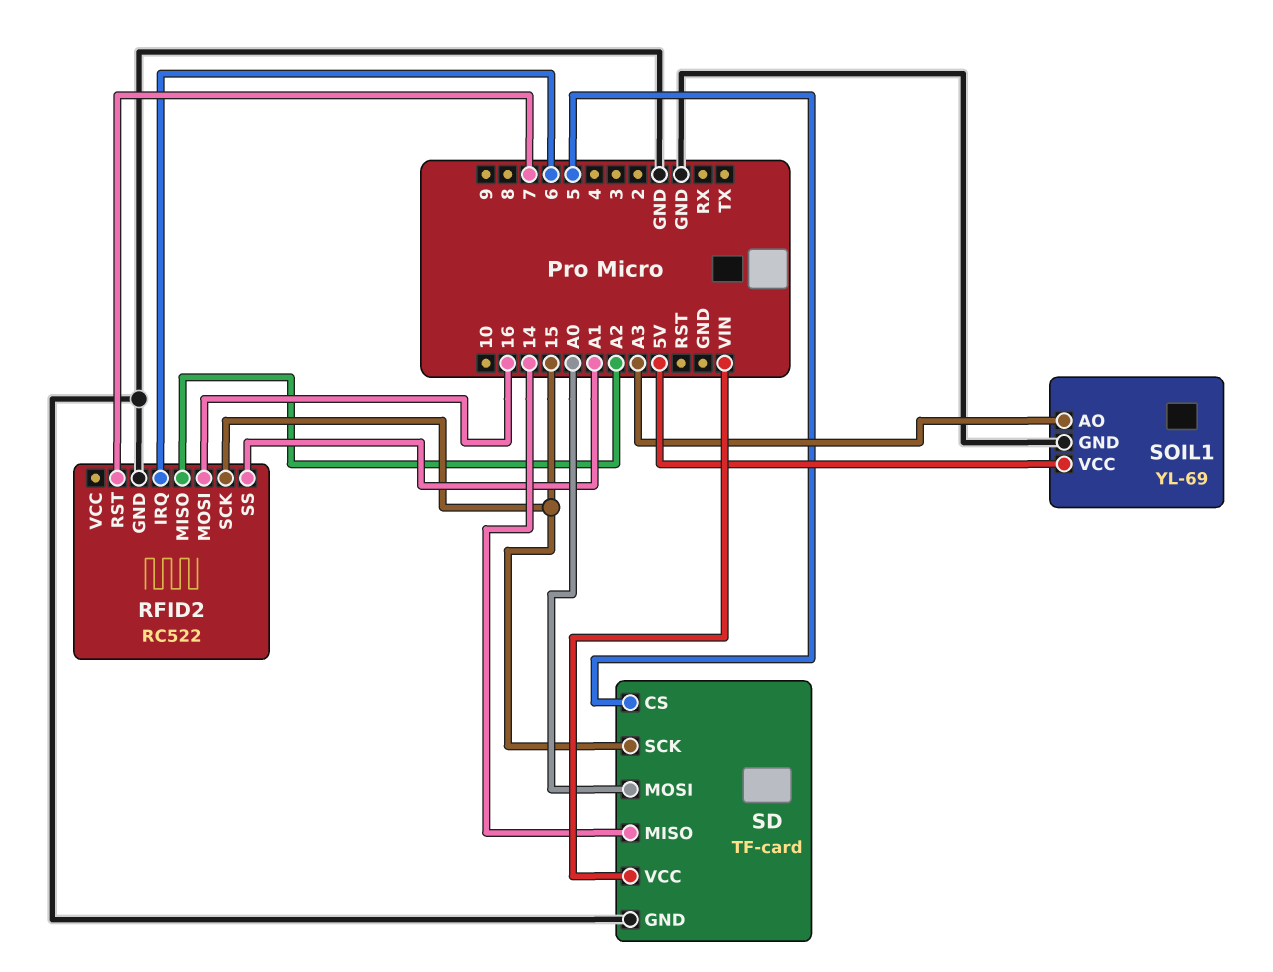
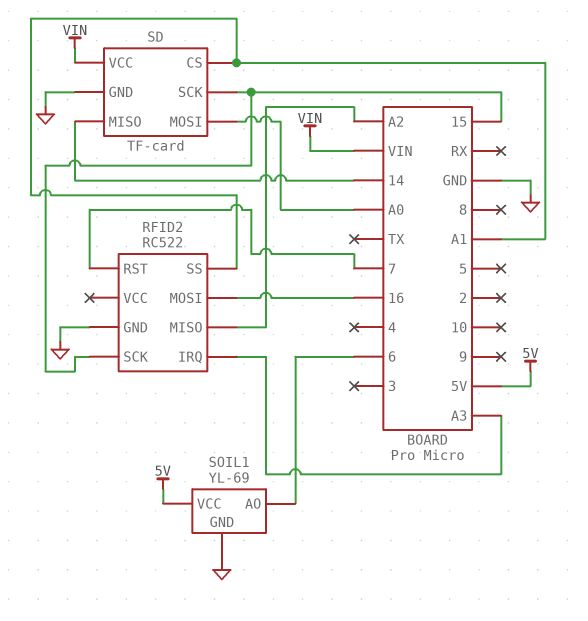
RFID2 pin IRQ: 6 -> A3
SD pin CS: 5 -> A1
SOIL1 pin AO: A3 -> 6

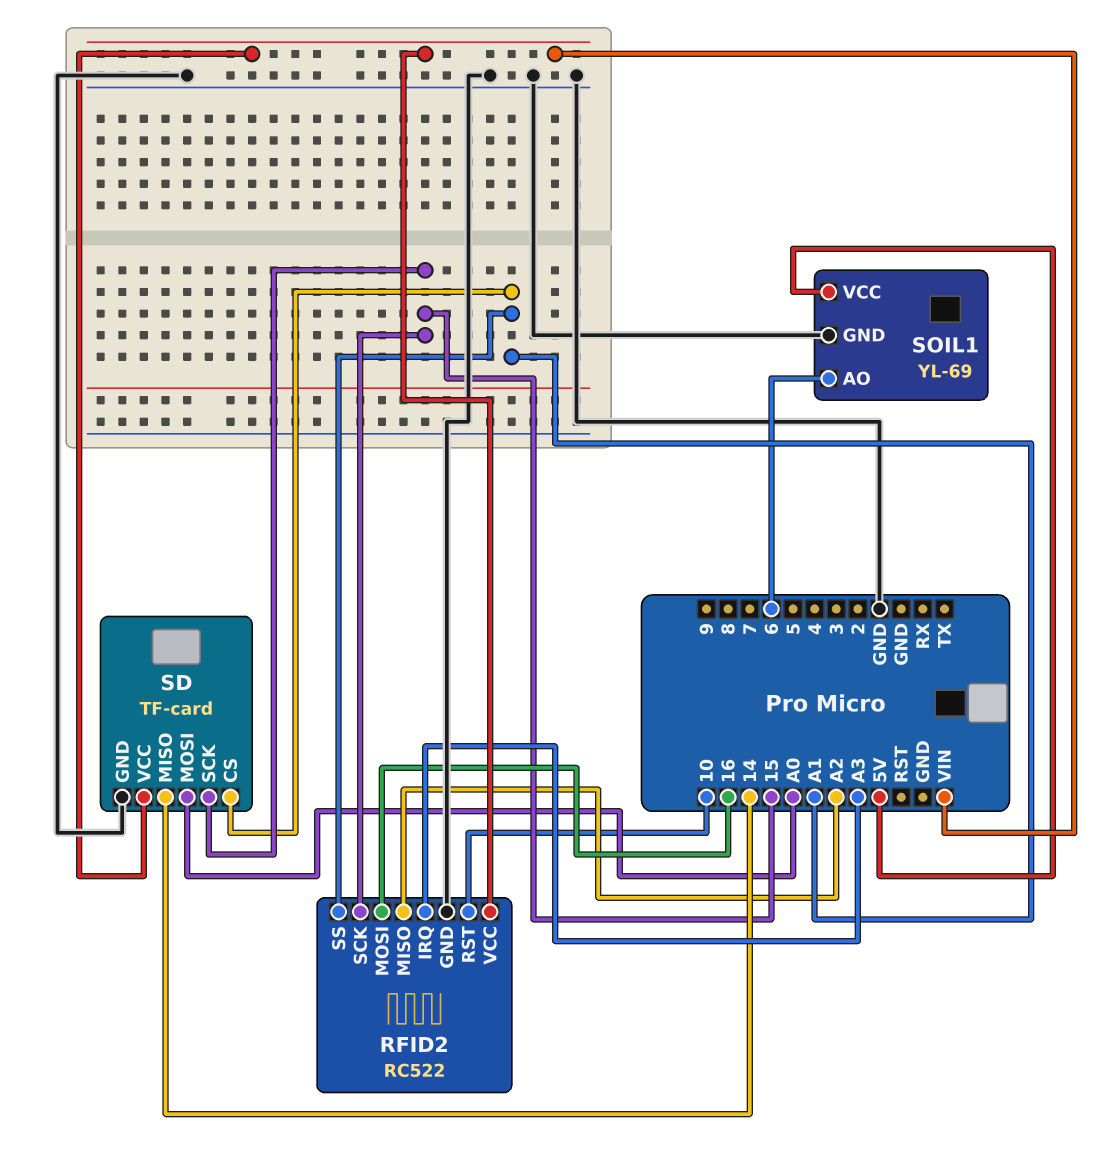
RFID2 pin RST: 7 -> 10
RFID2 pin VCC: none -> VIN

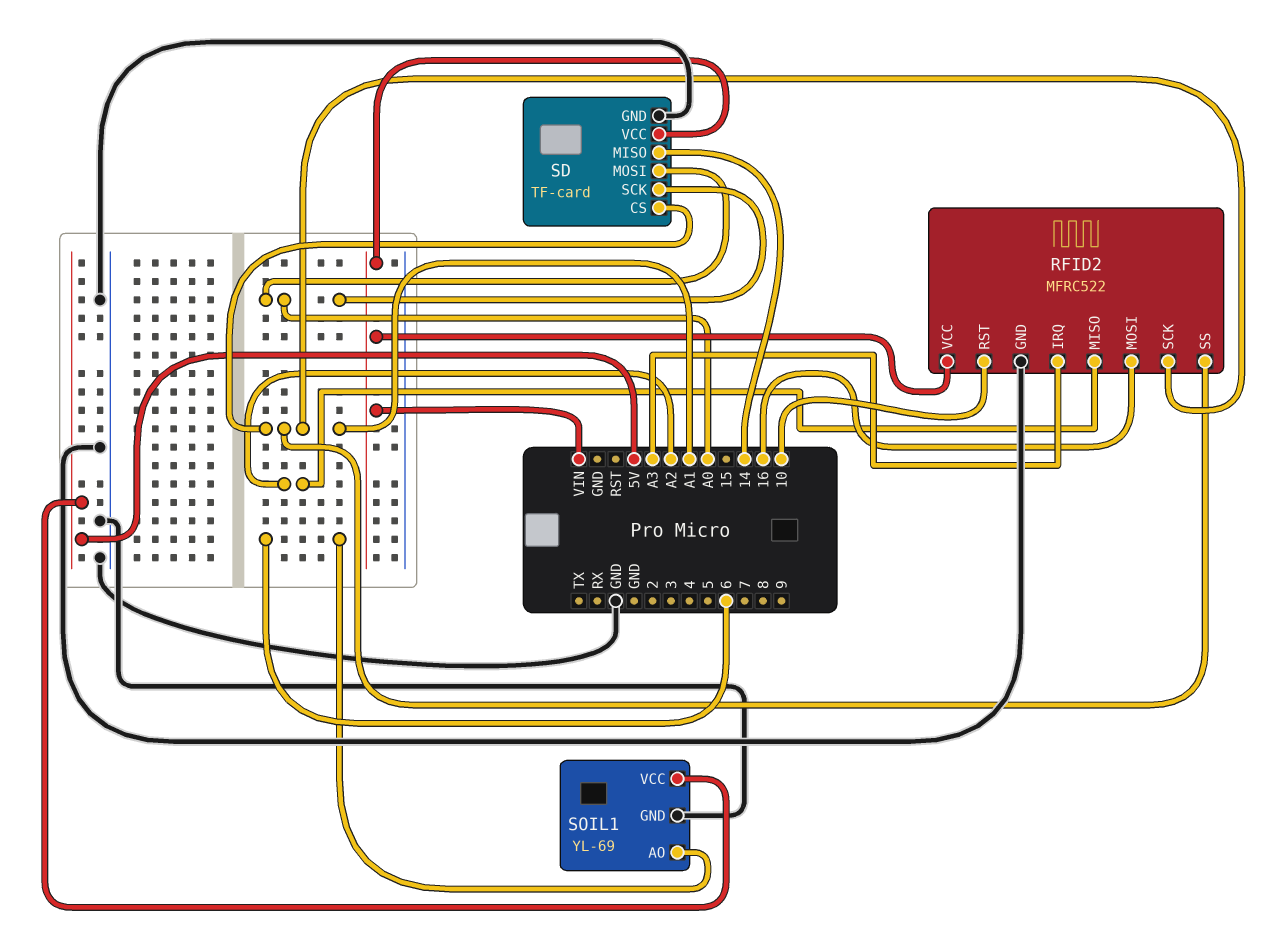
RFID2: RC522 -> MFRC522
RFID2 pin SCK: 15 -> A1
SD pin SCK: 15 -> A0

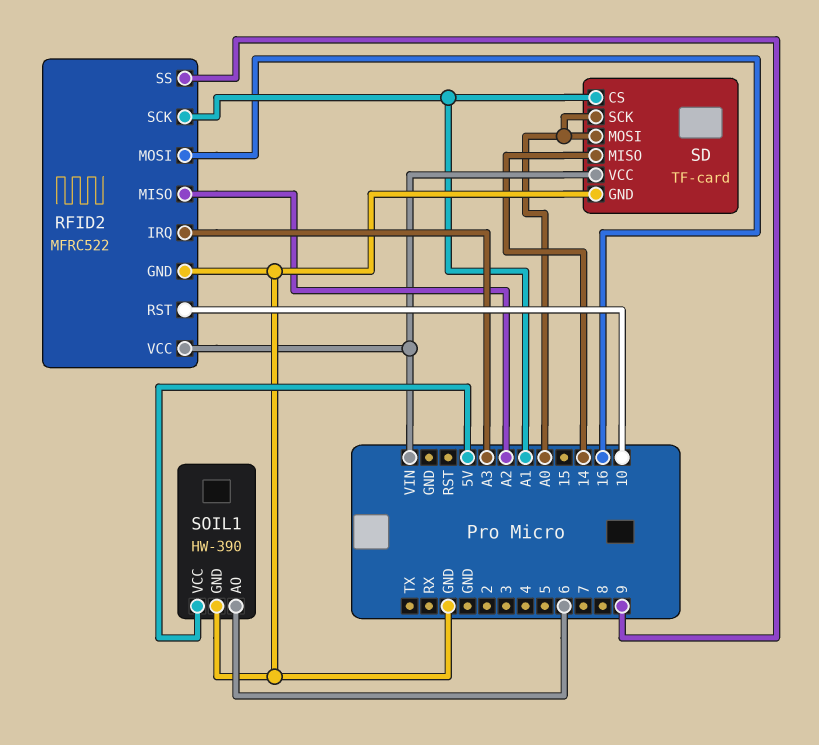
RFID2 pin SS: A1 -> 9
SOIL1: YL-69 -> HW-390

